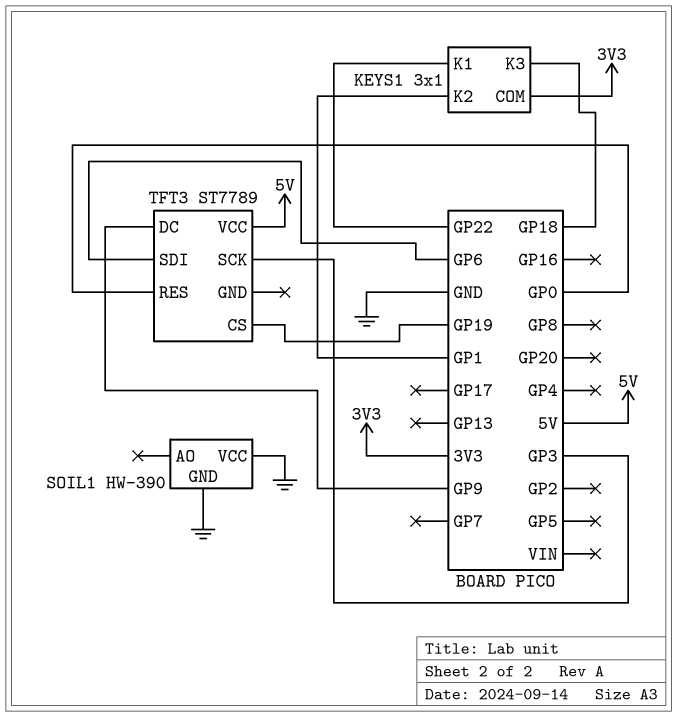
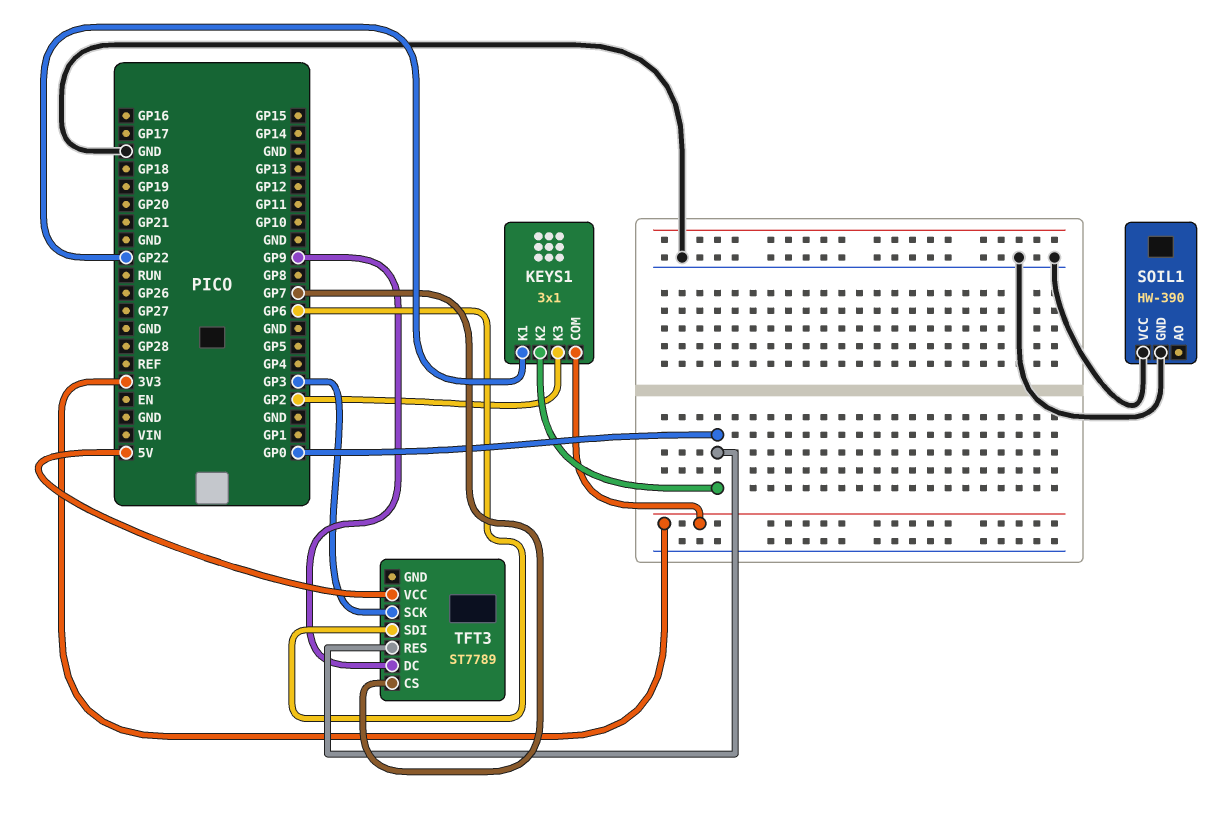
KEYS1 pin K2: GP1 -> GP0
KEYS1 pin K3: GP18 -> GP2
TFT3 pin CS: GP19 -> GP7

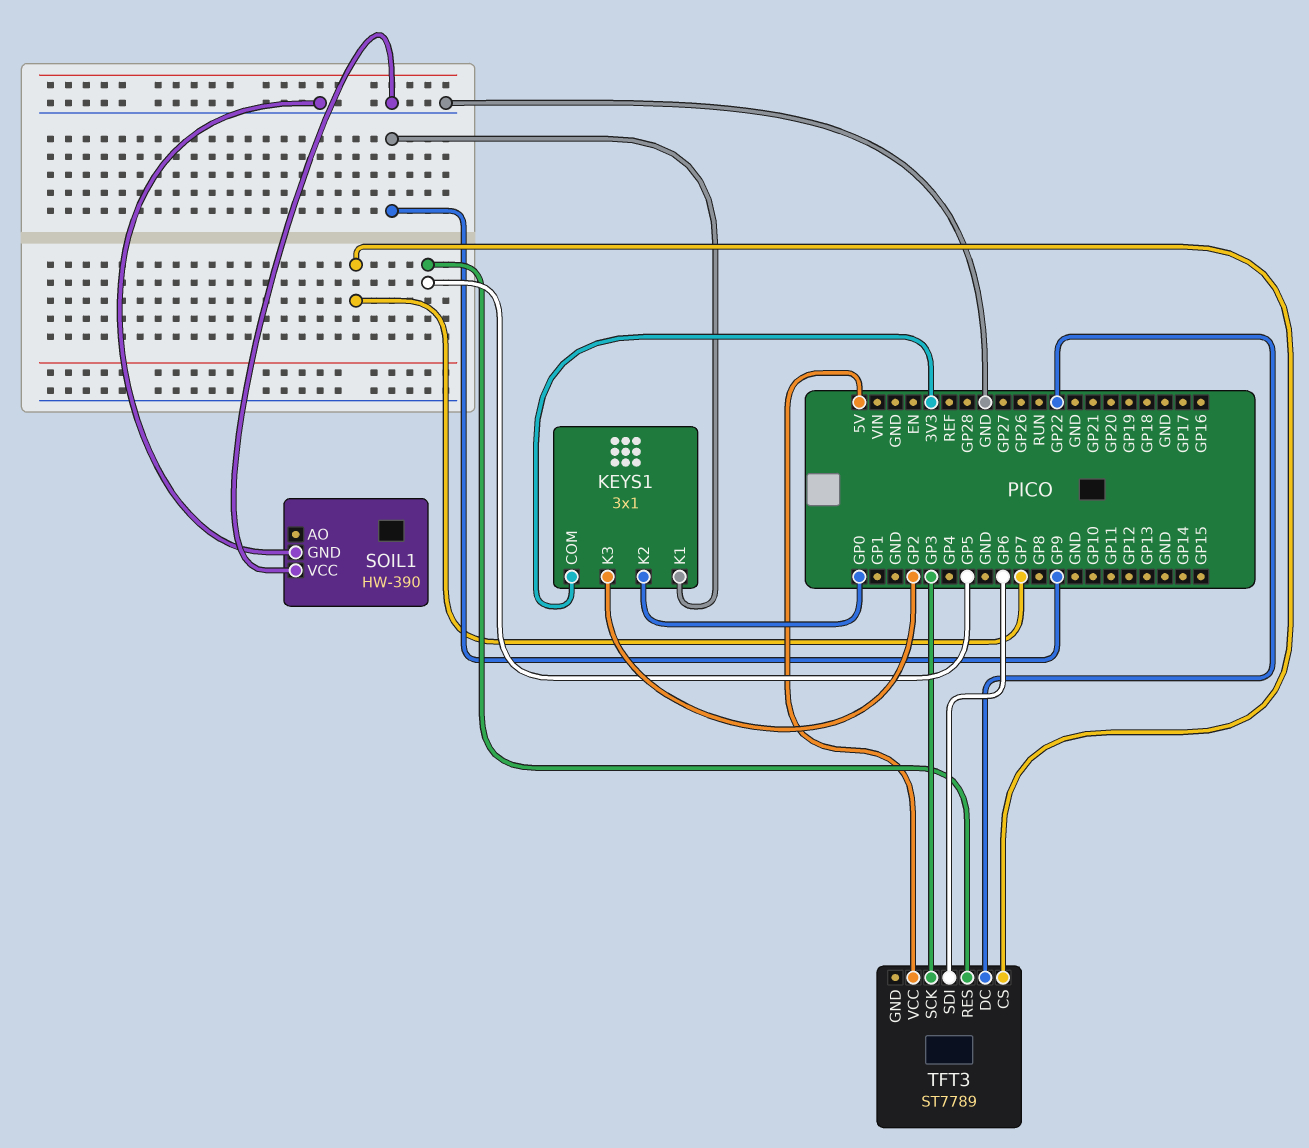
KEYS1 pin K1: GP22 -> GP9
TFT3 pin DC: GP9 -> GP22
TFT3 pin RES: GP0 -> GP5

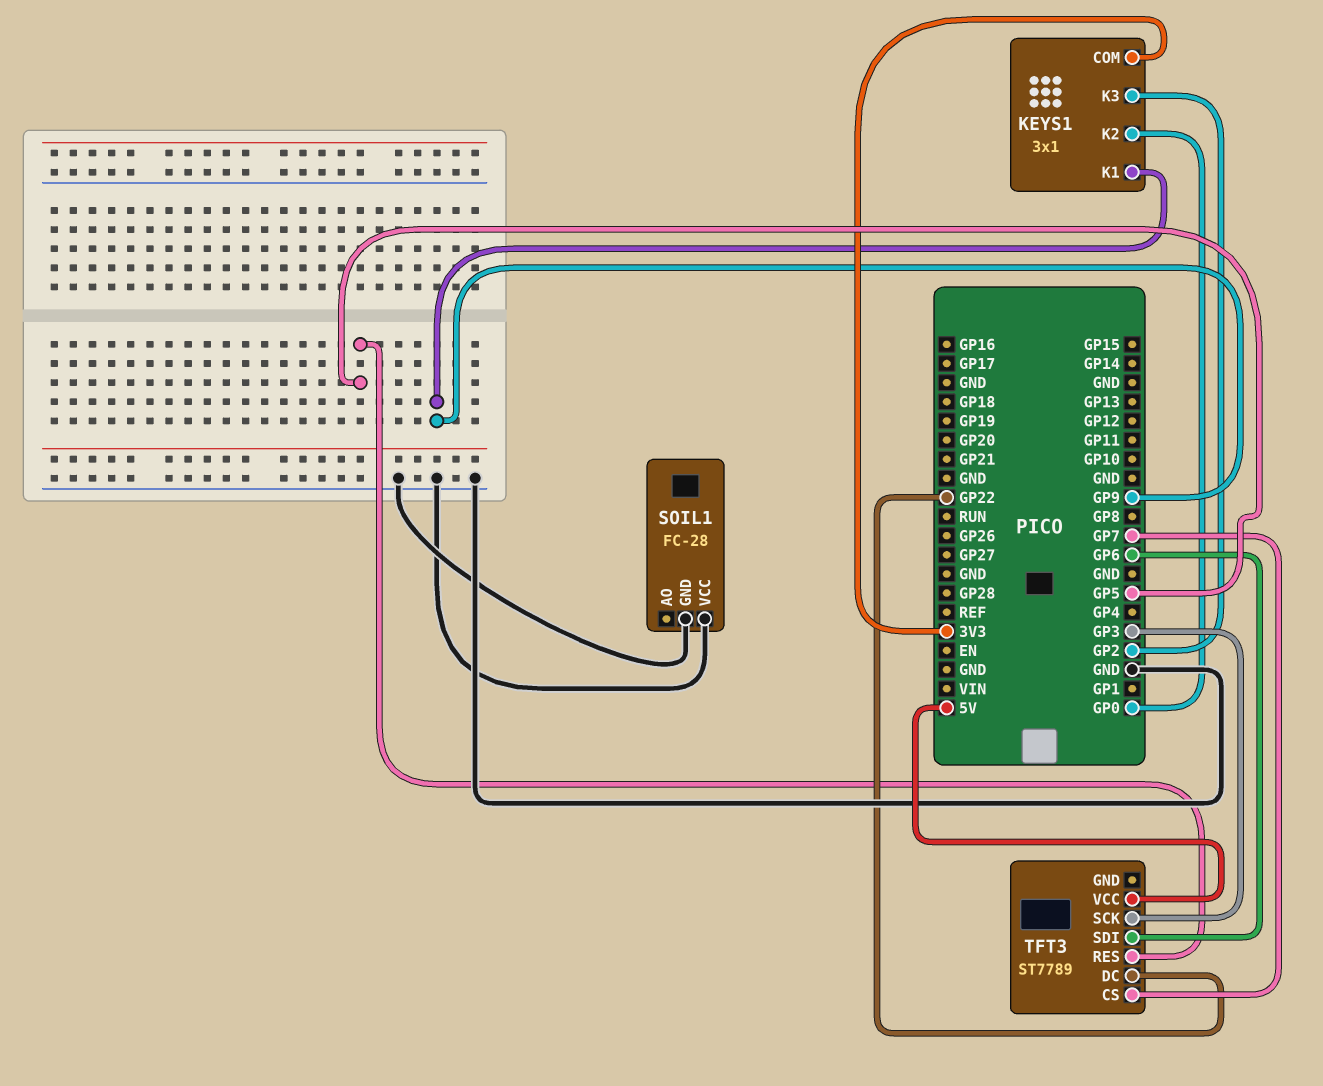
SOIL1: HW-390 -> FC-28

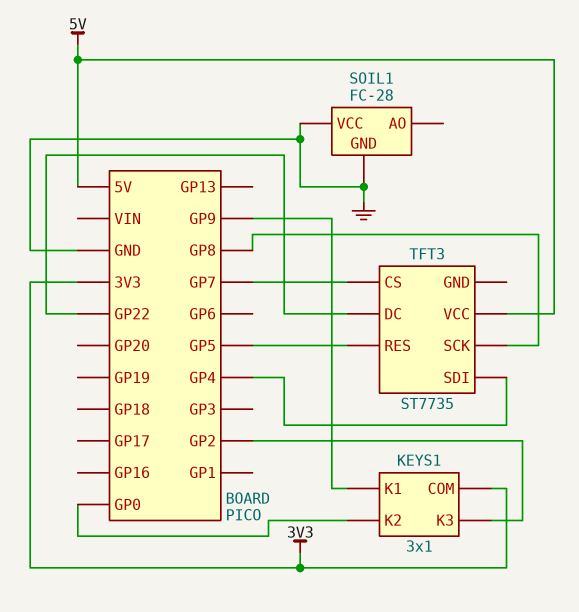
TFT3: ST7789 -> ST7735
TFT3 pin SCK: GP3 -> GP8
TFT3 pin SDI: GP6 -> GP4

